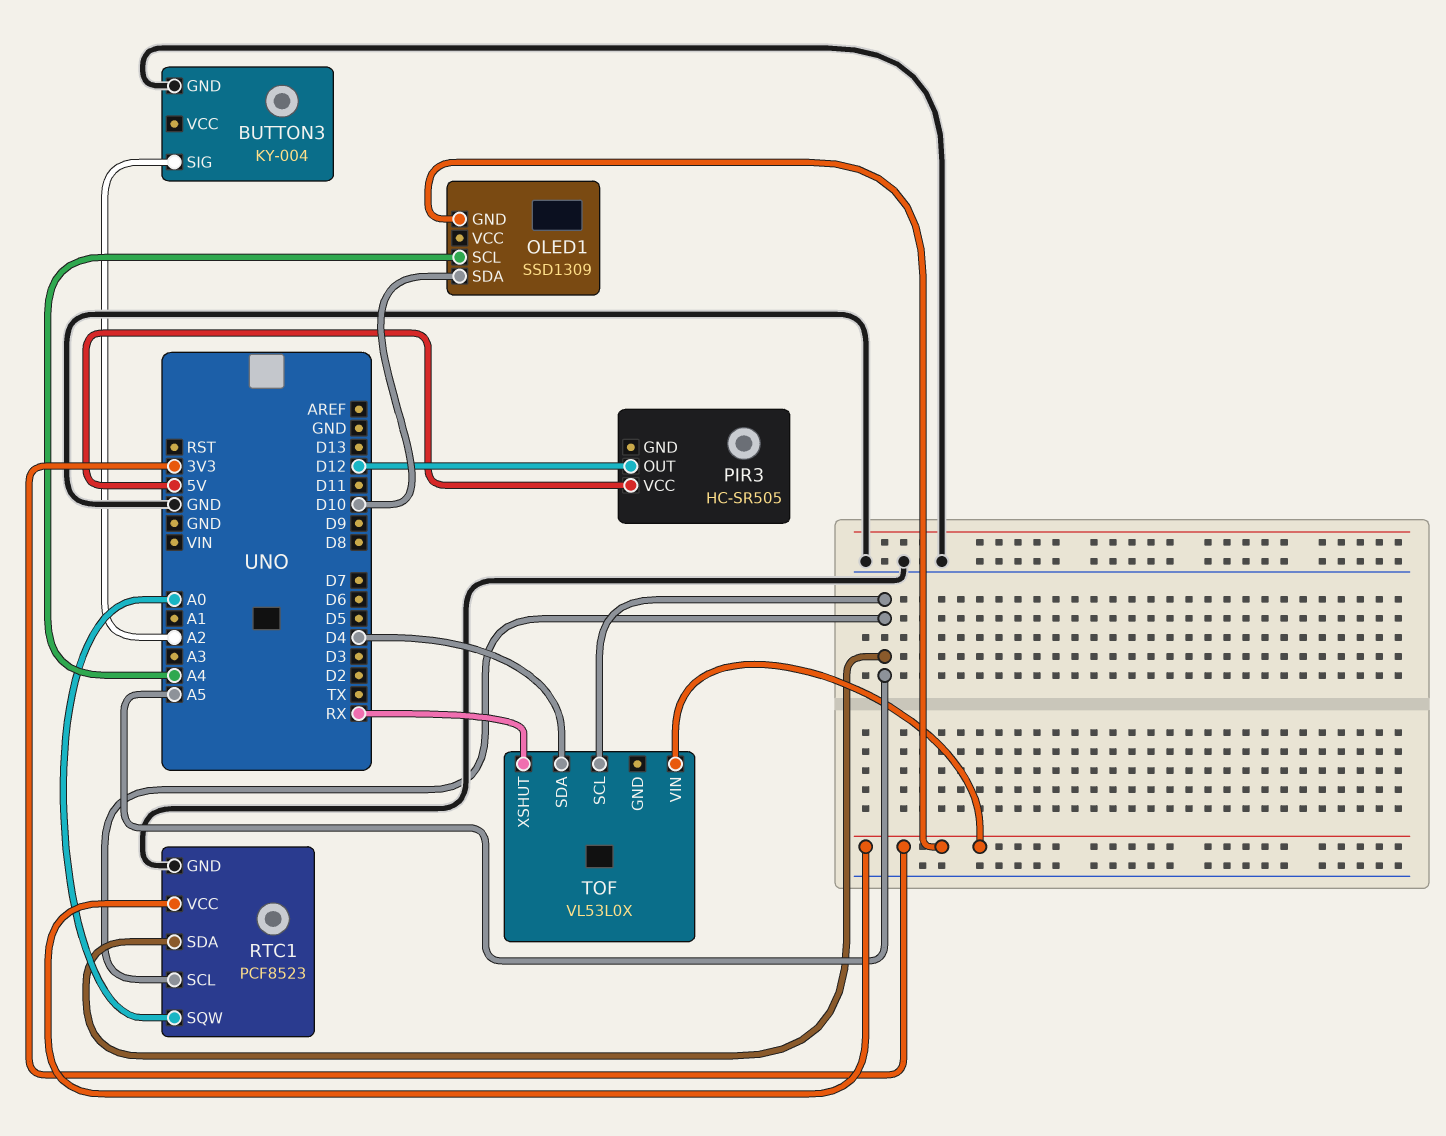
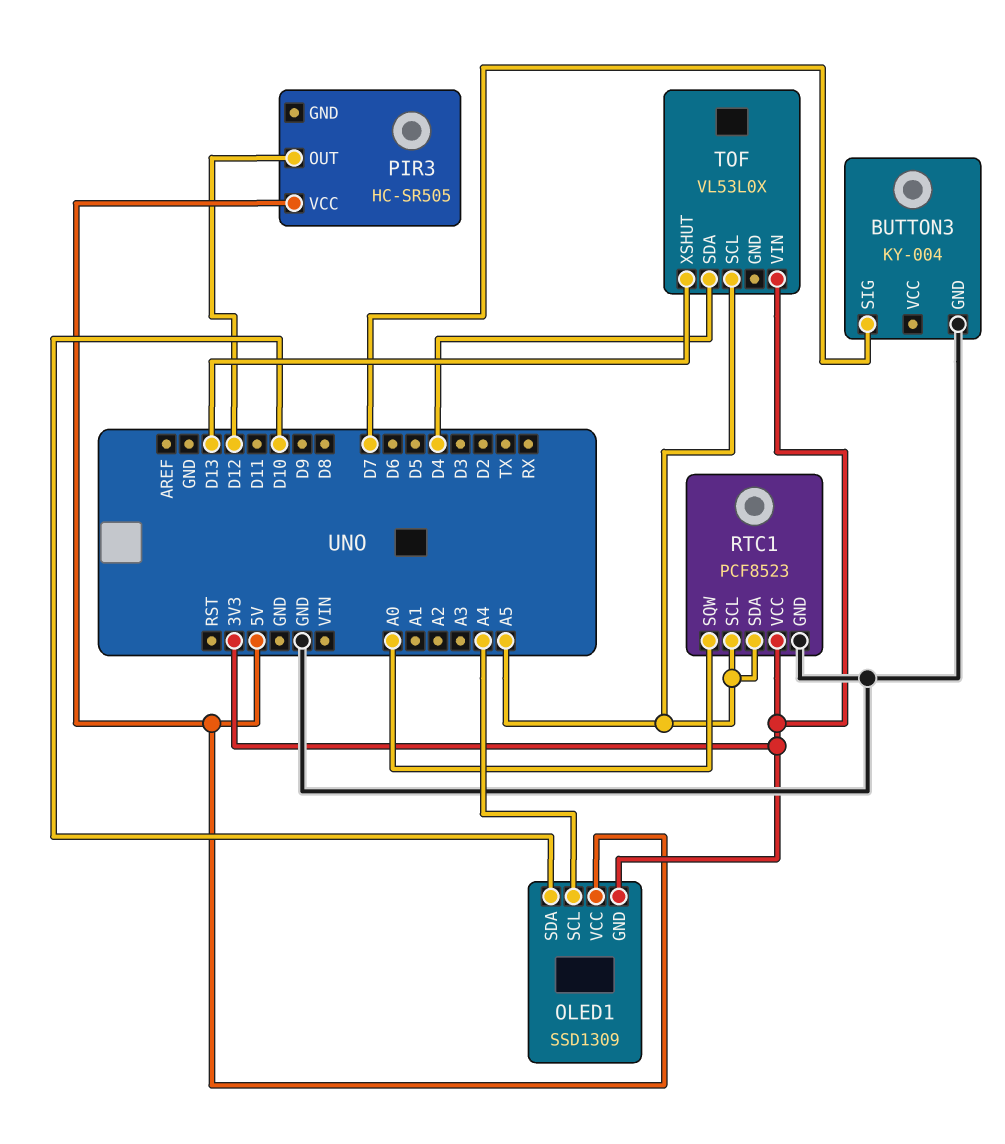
BUTTON3 pin SIG: A2 -> D7
OLED1 pin VCC: none -> 5V
TOF pin XSHUT: RX -> D13

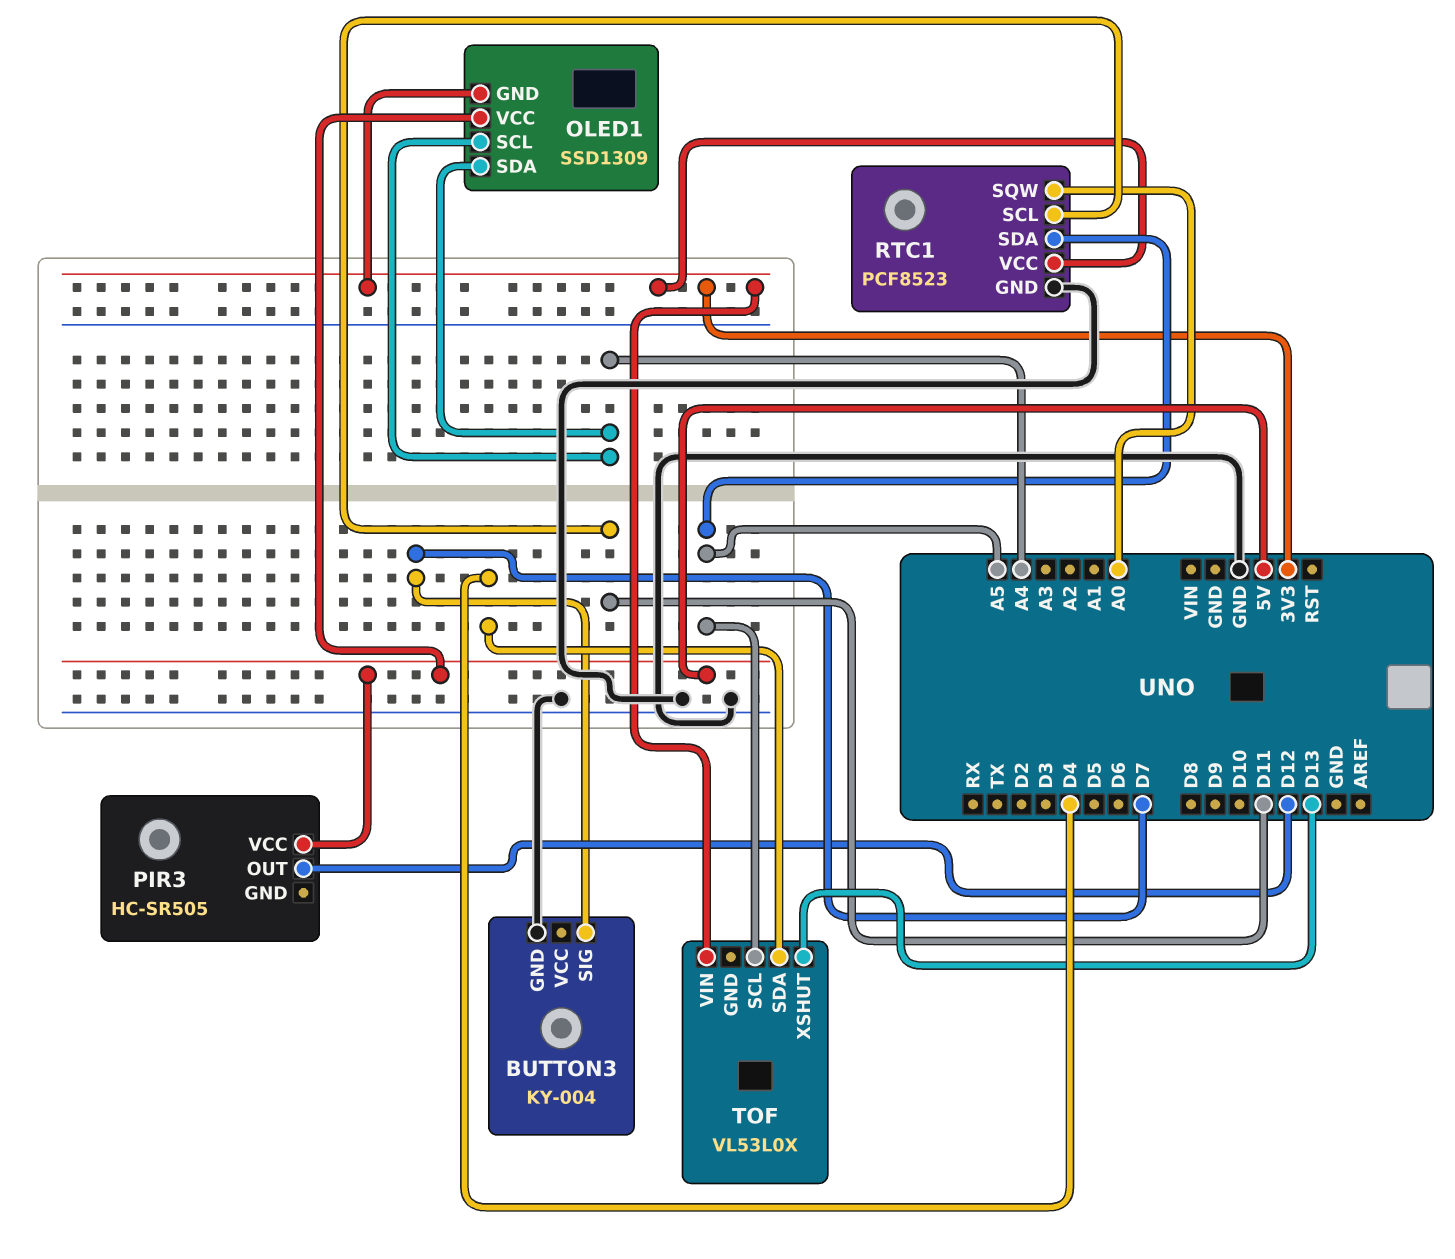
OLED1 pin SDA: D10 -> A4
RTC1 pin SCL: A5 -> D11

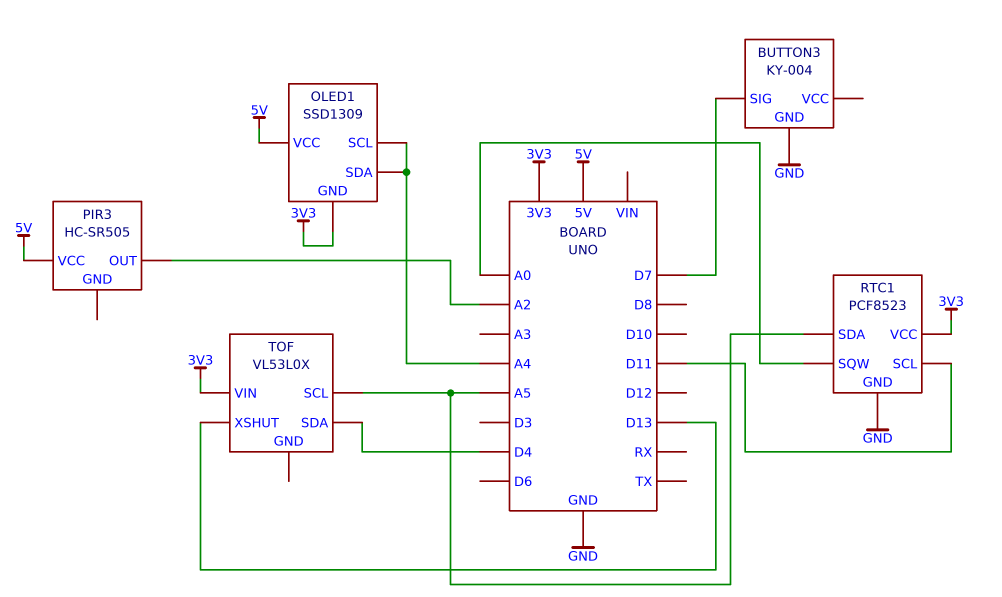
PIR3 pin OUT: D12 -> A2

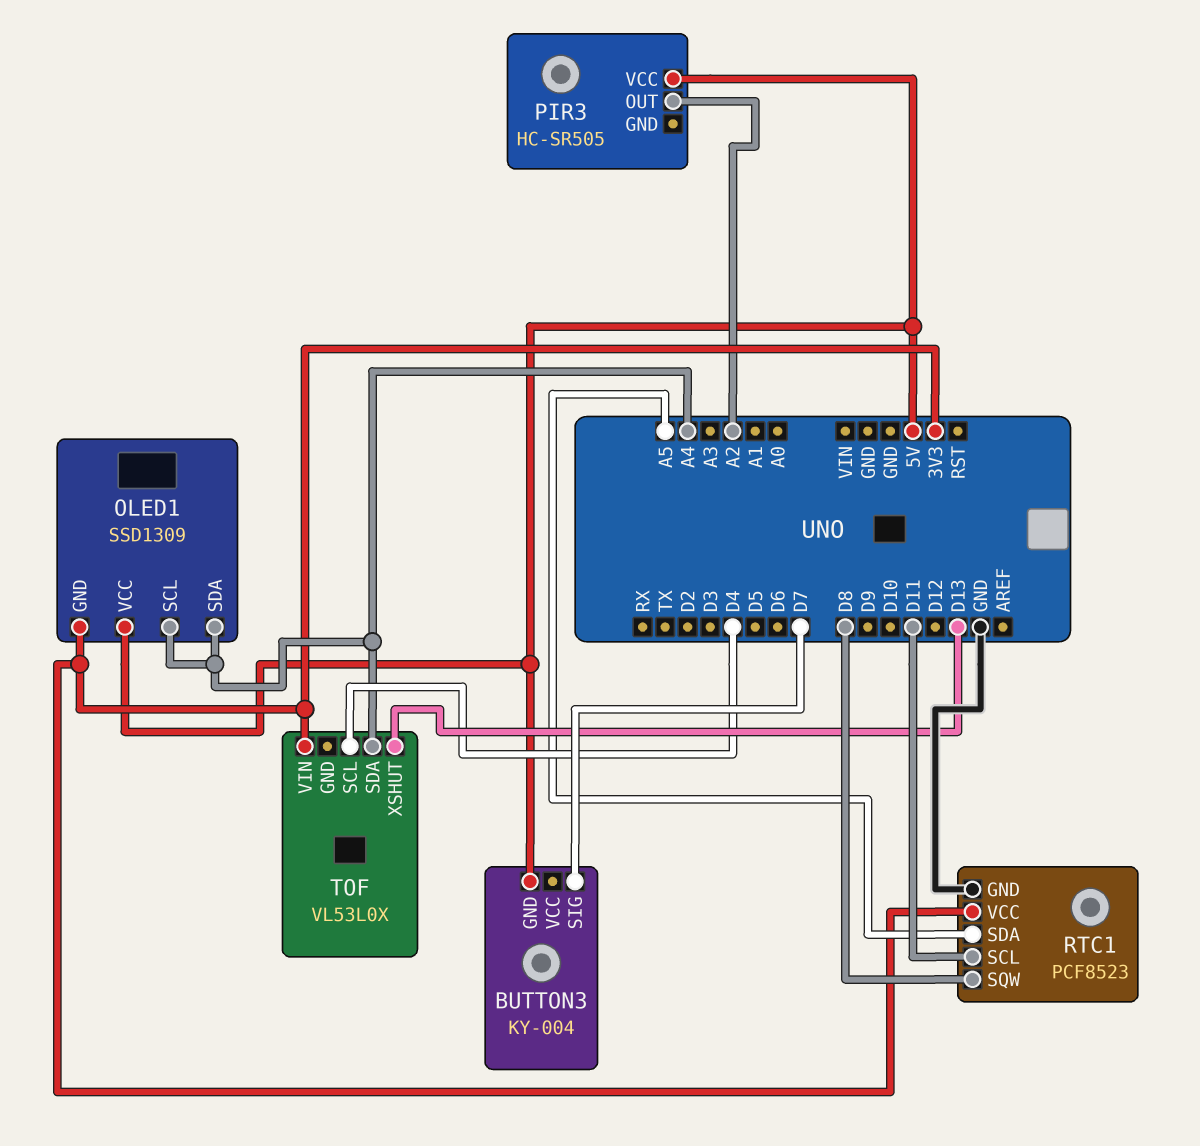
BUTTON3 pin GND: GND -> 5V
RTC1 pin SQW: A0 -> D8
TOF pin SCL: A5 -> D4
TOF pin SDA: D4 -> A4

